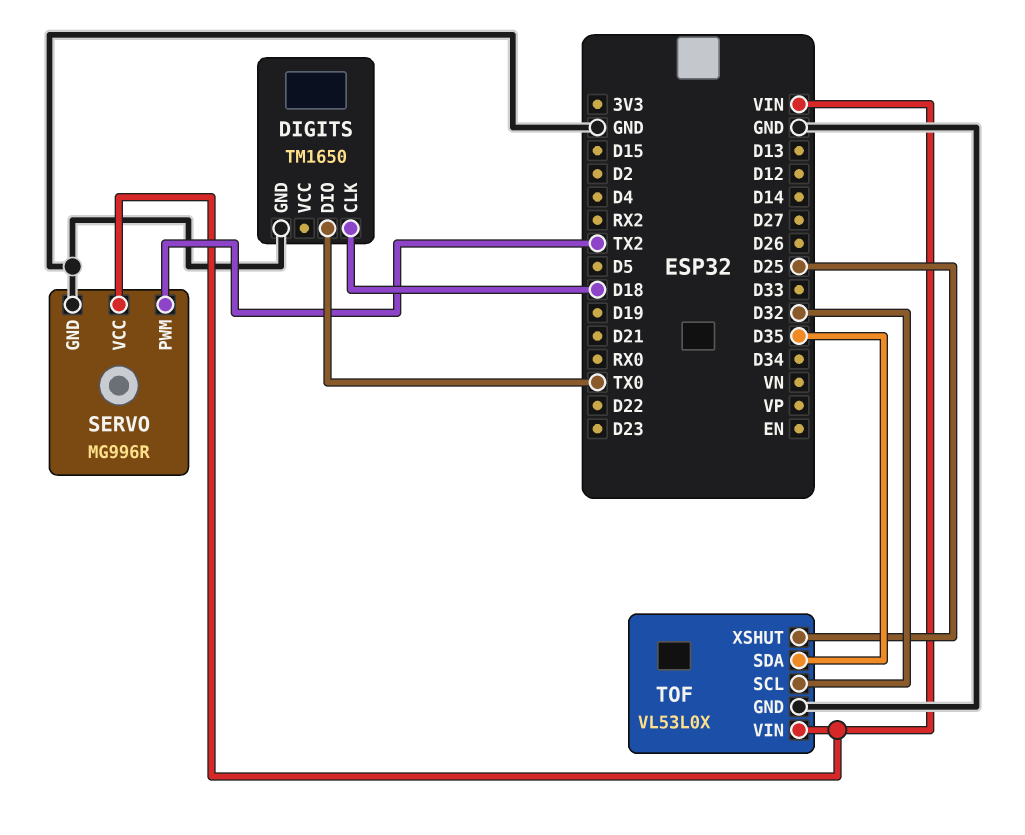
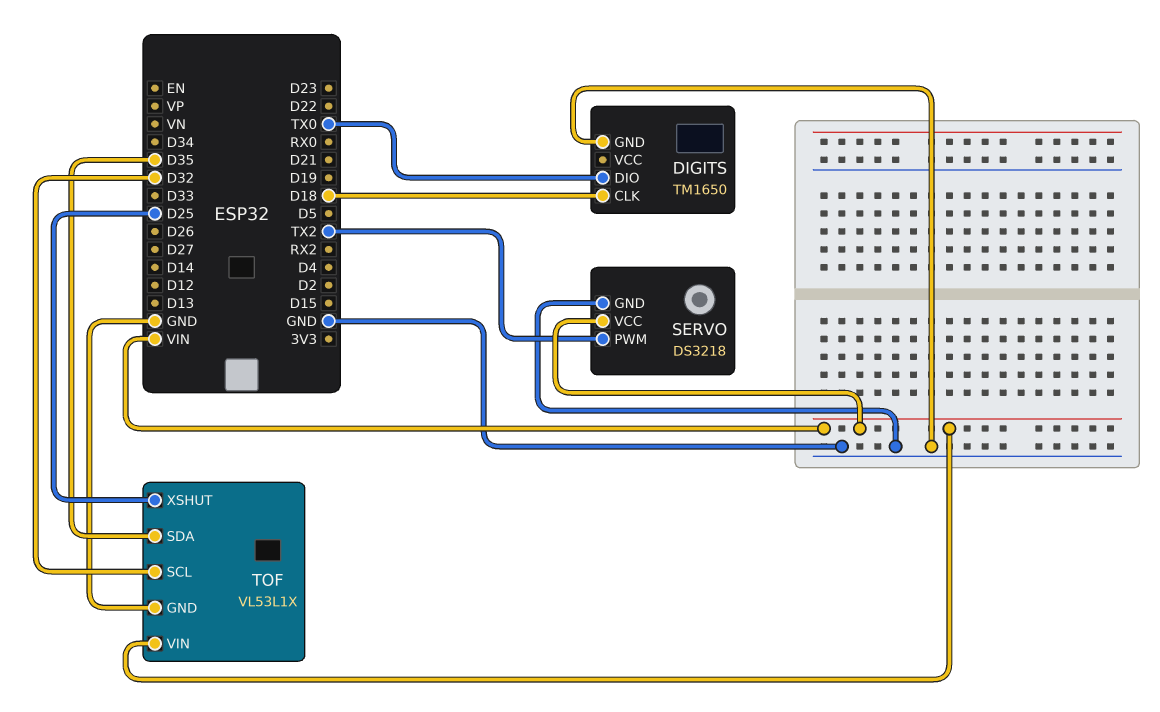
SERVO: MG996R -> DS3218
TOF: VL53L0X -> VL53L1X

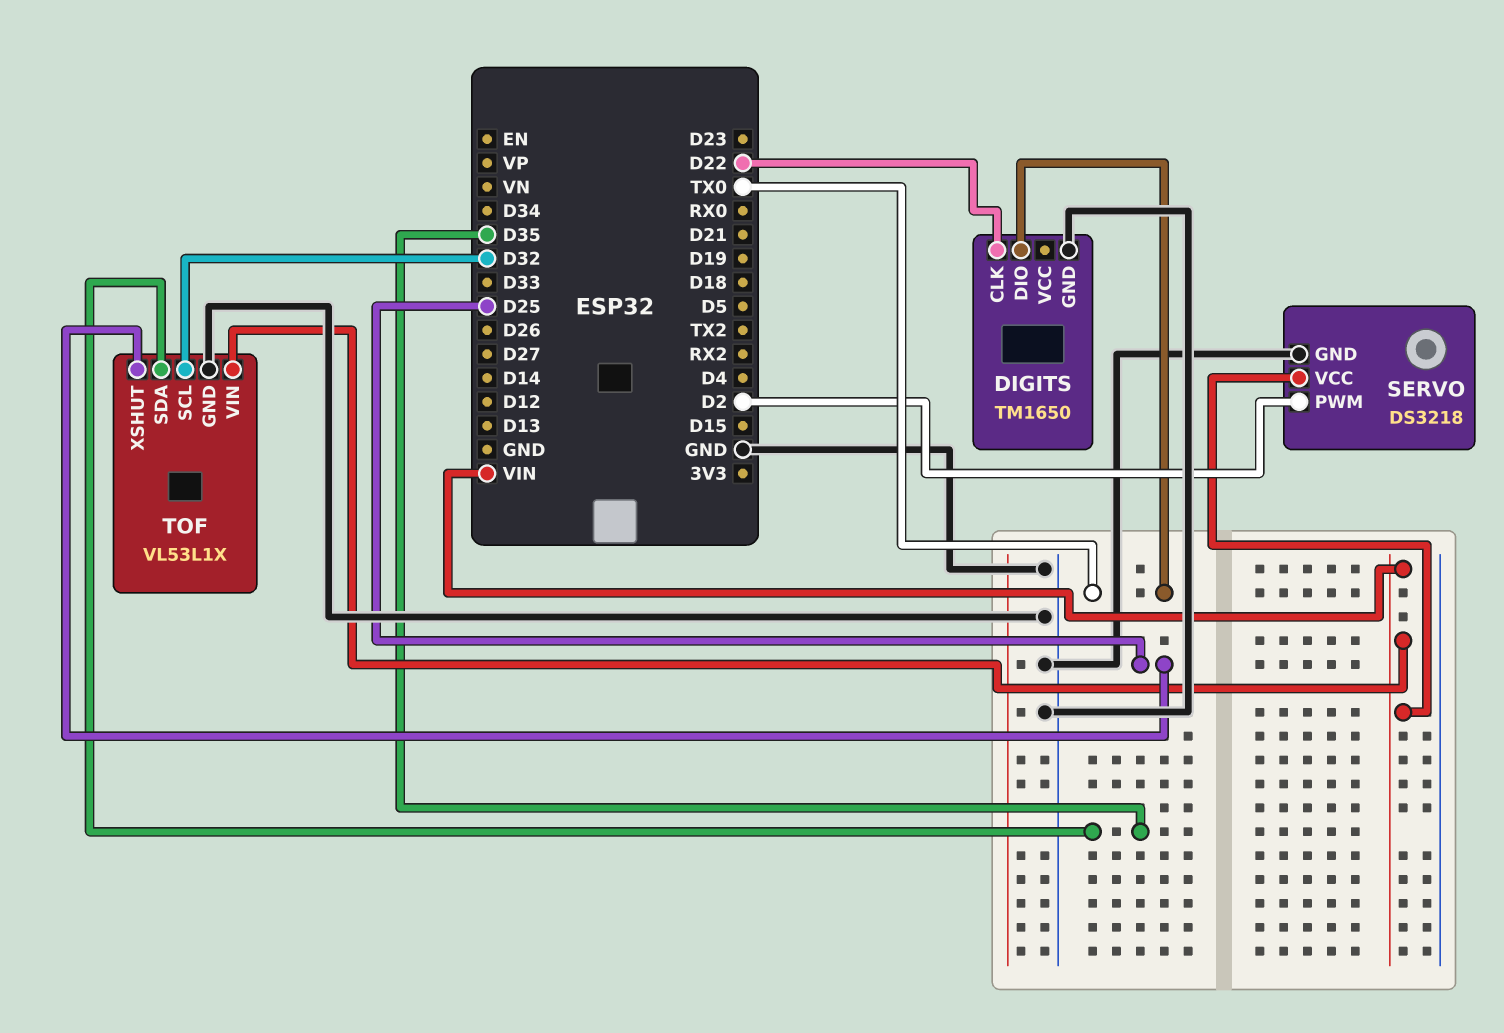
DIGITS pin CLK: D18 -> D22
SERVO pin PWM: TX2 -> D2

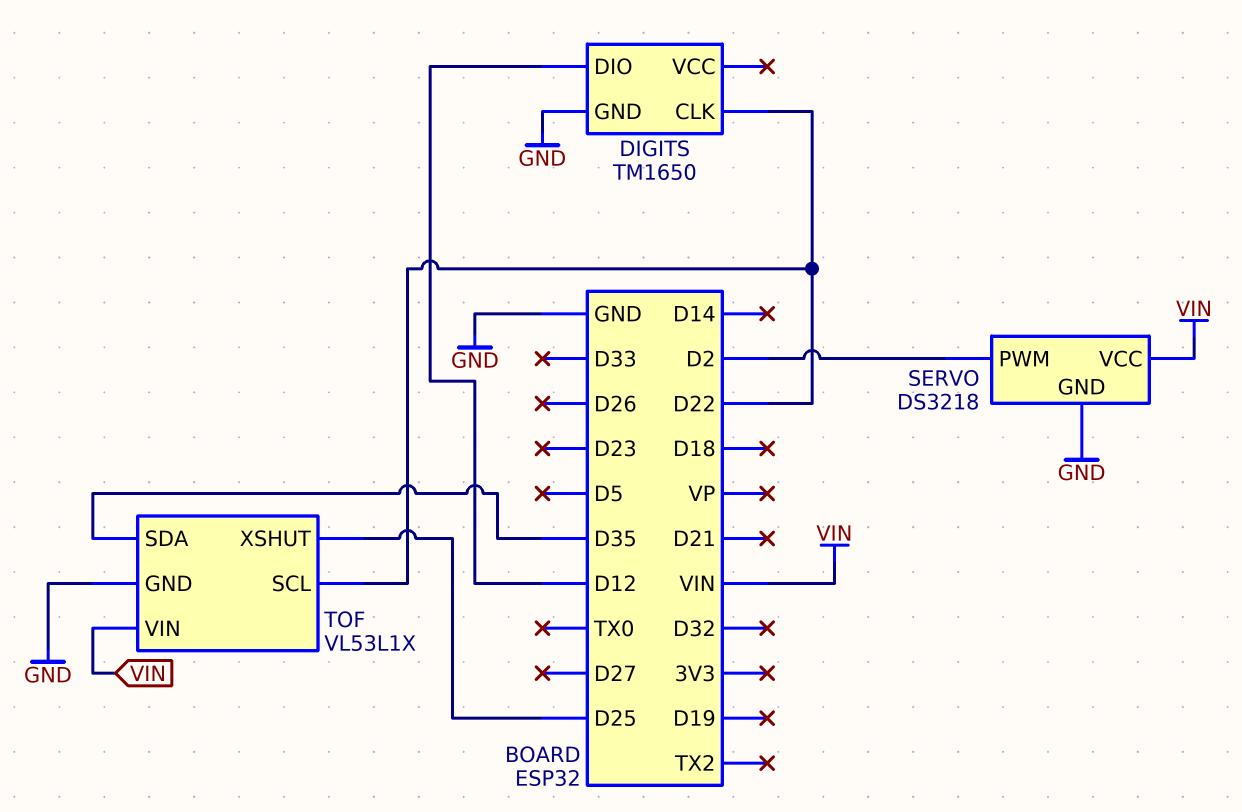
DIGITS pin DIO: TX0 -> D12
TOF pin SCL: D32 -> D22

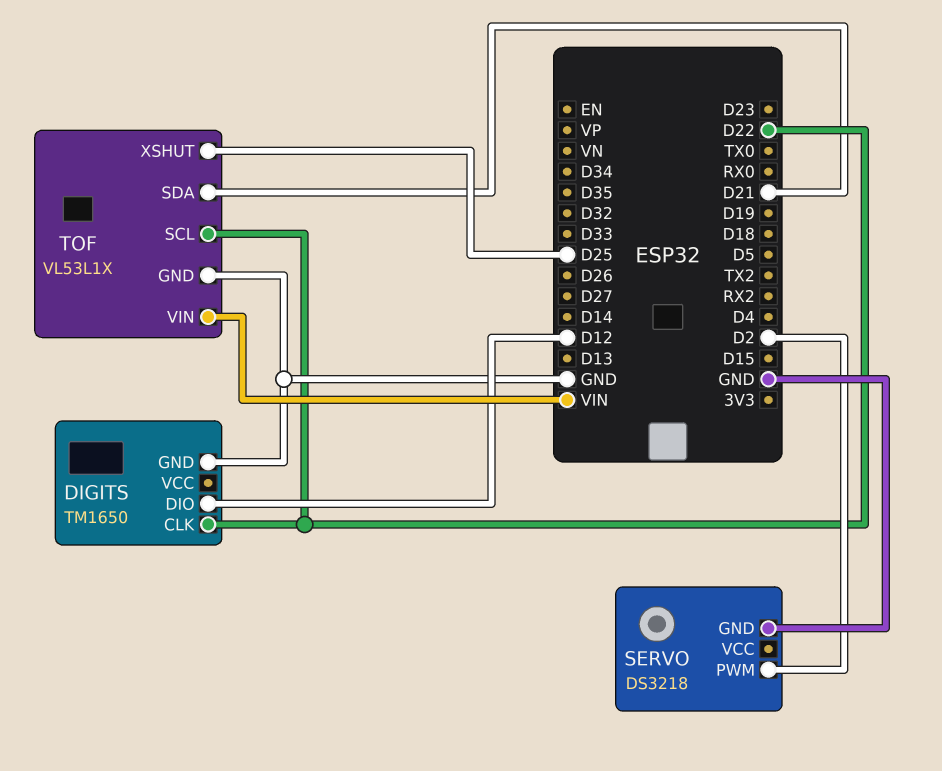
SERVO pin VCC: VIN -> none
TOF pin SDA: D35 -> D21

